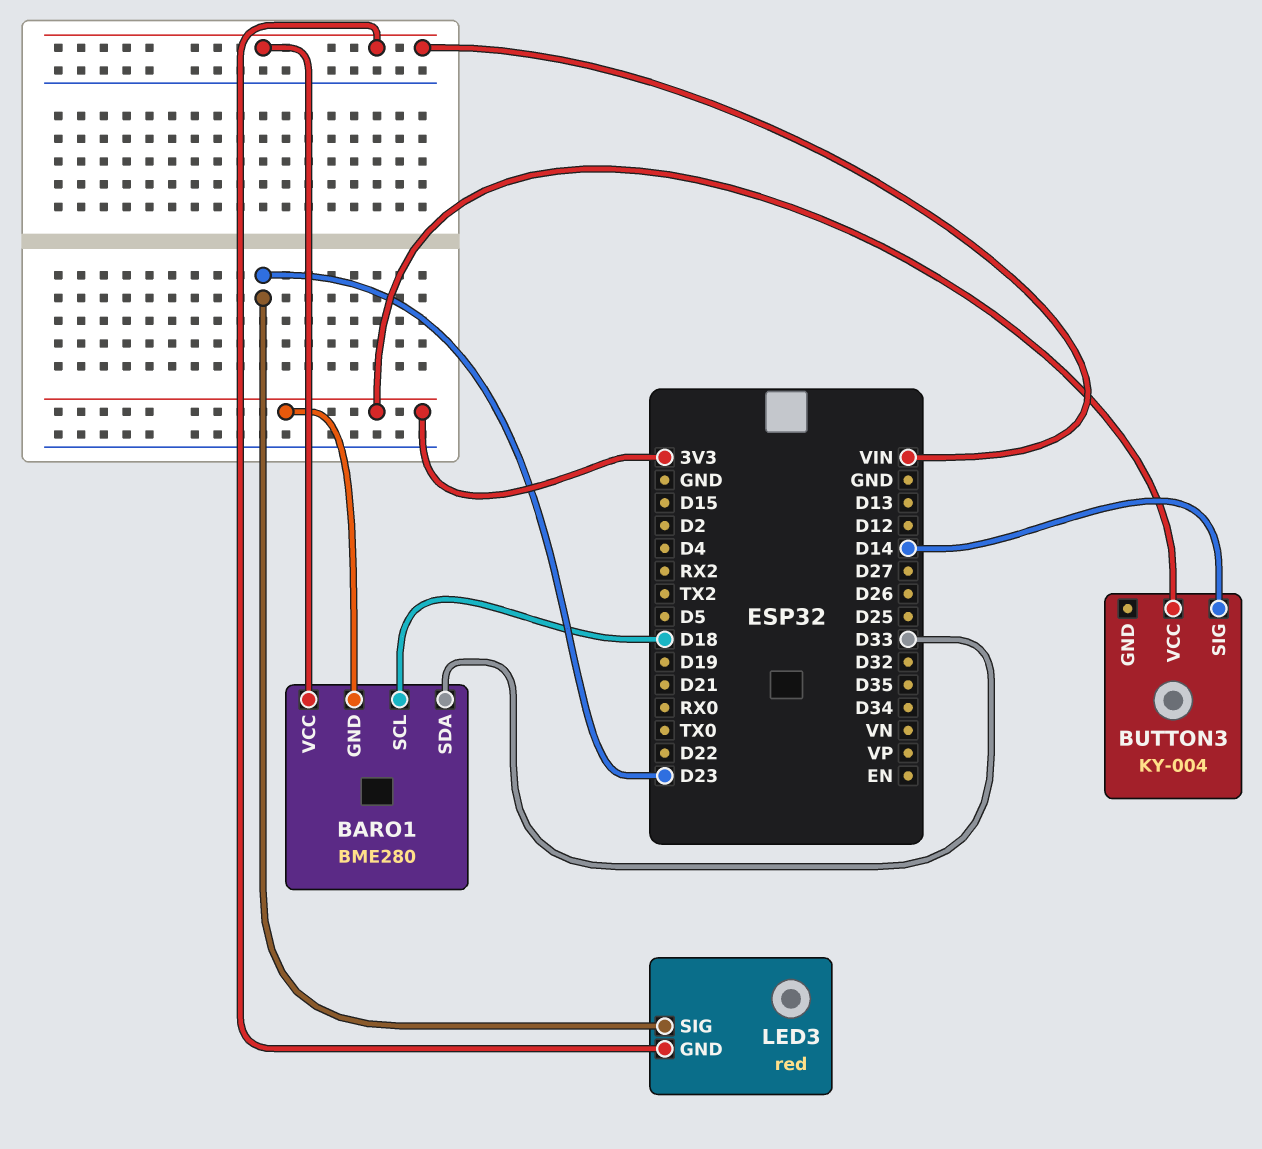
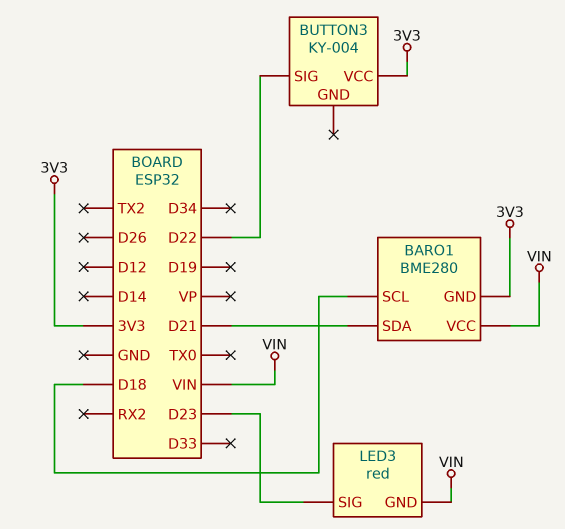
BARO1 pin SDA: D33 -> D21
BUTTON3 pin SIG: D14 -> D22

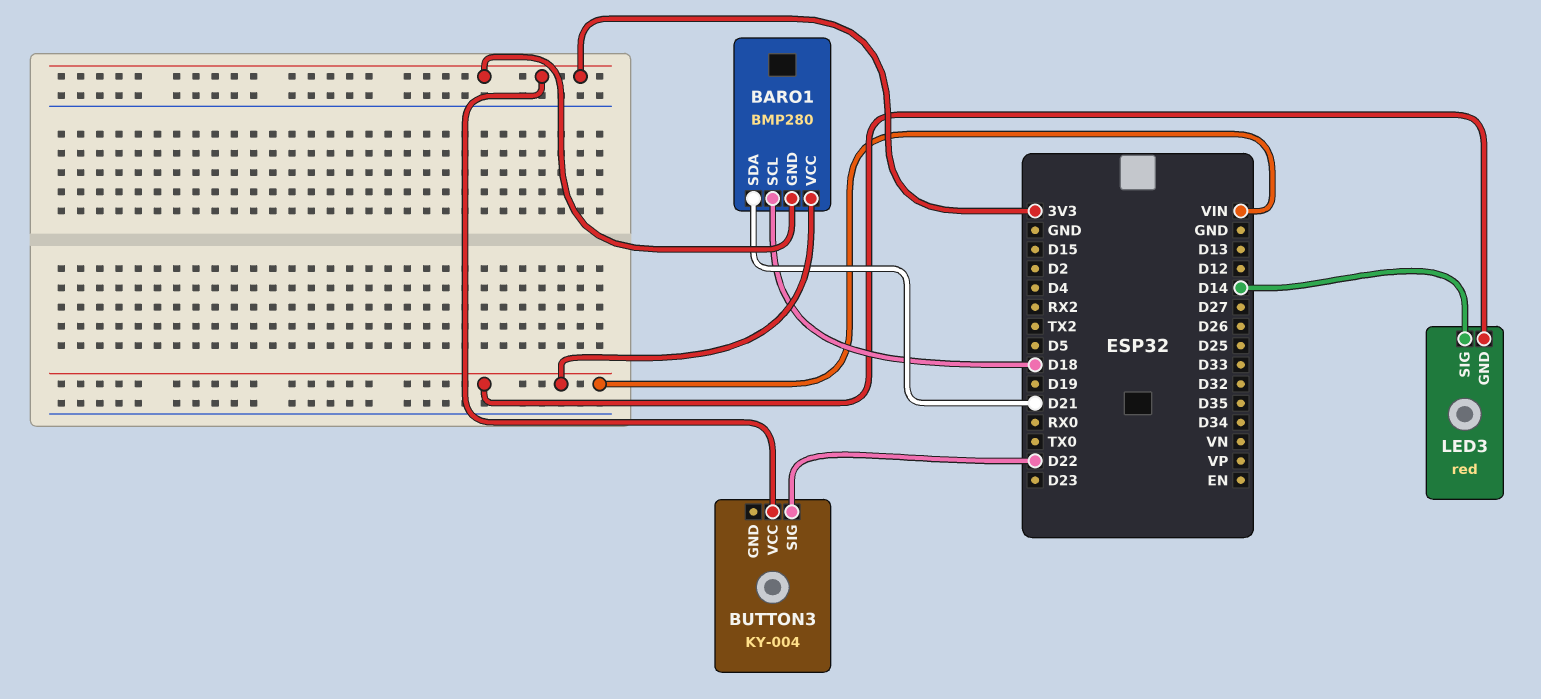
BARO1: BME280 -> BMP280
LED3 pin SIG: D23 -> D14

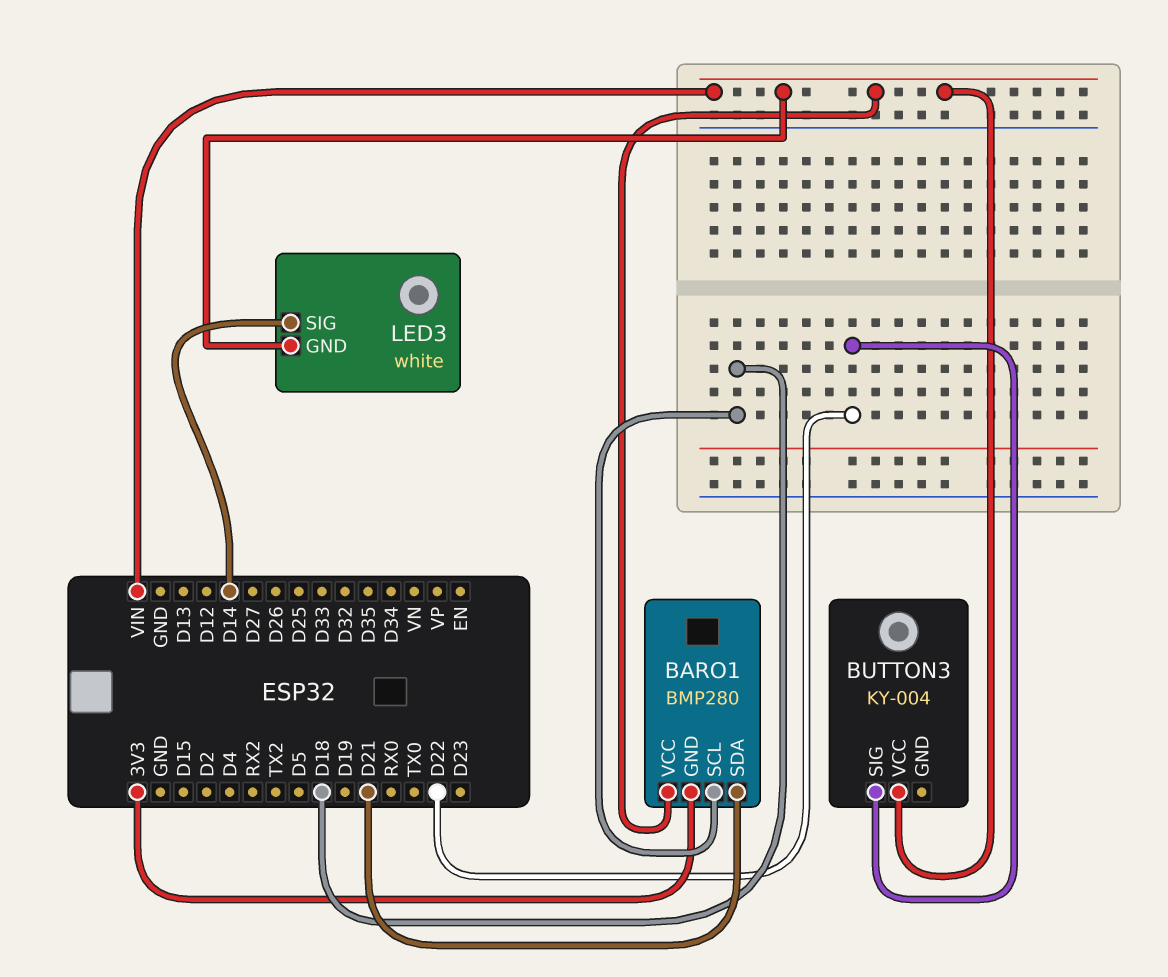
BUTTON3 pin VCC: 3V3 -> VIN
LED3: red -> white

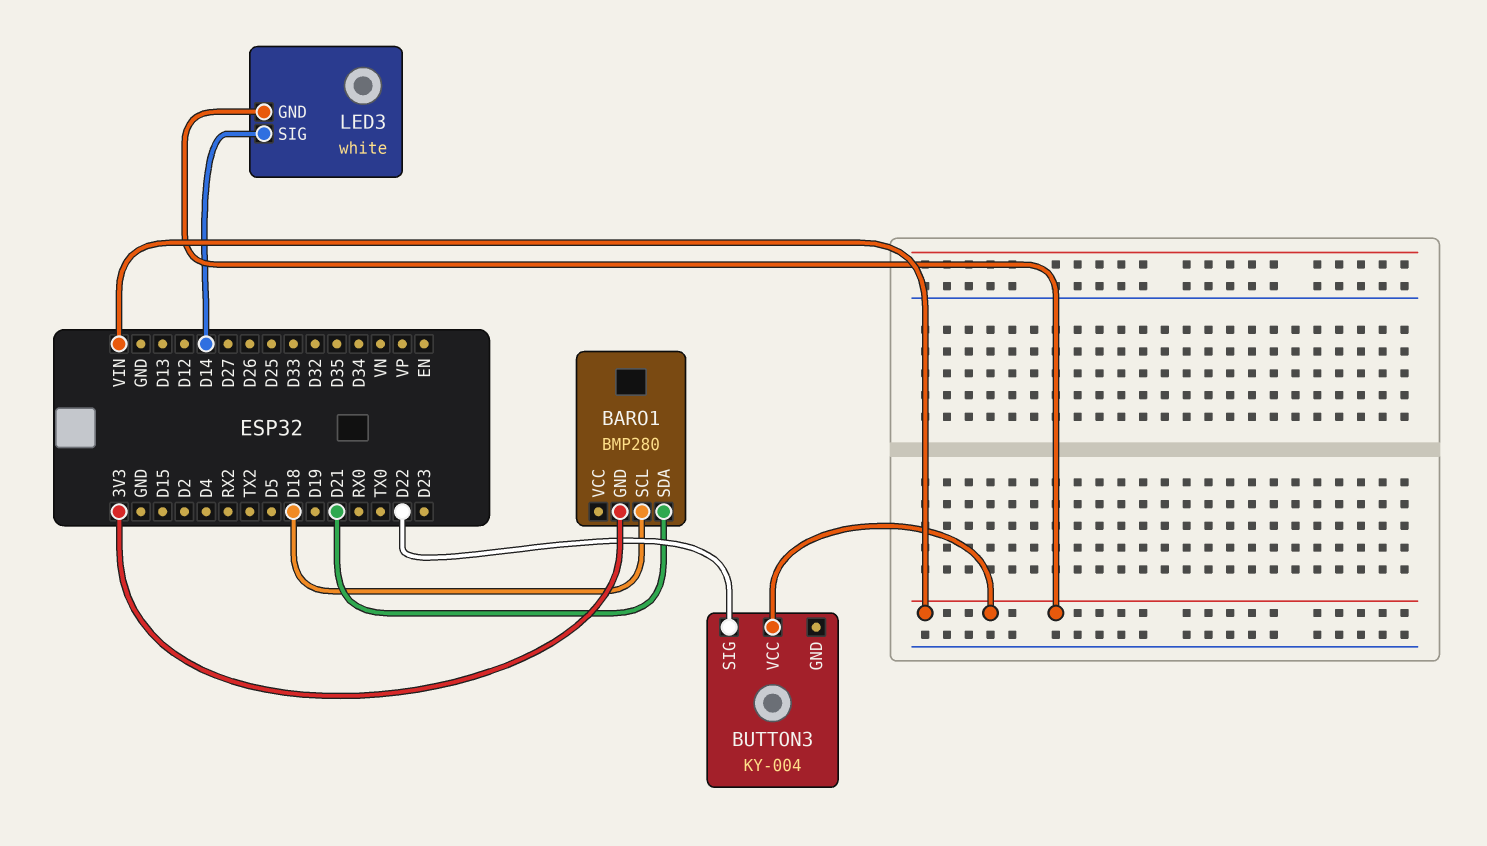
BARO1 pin VCC: VIN -> none

